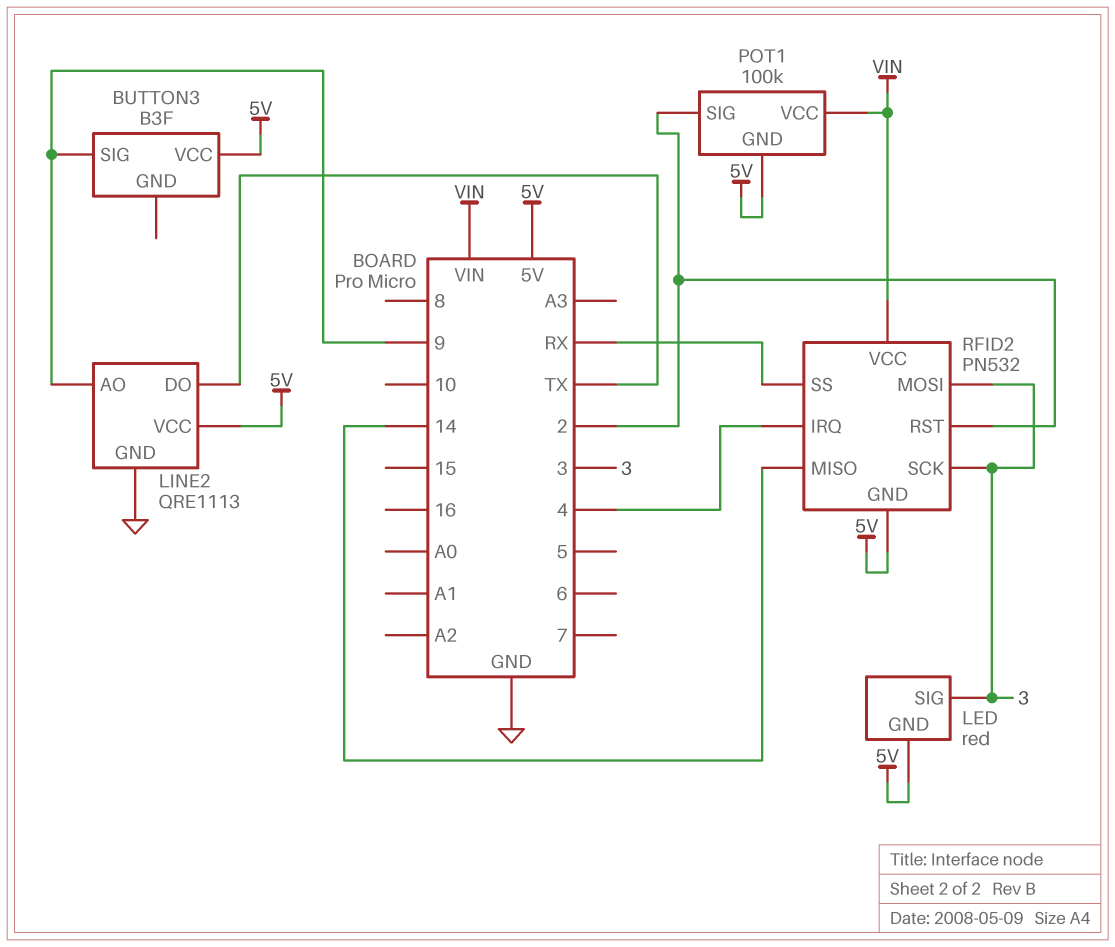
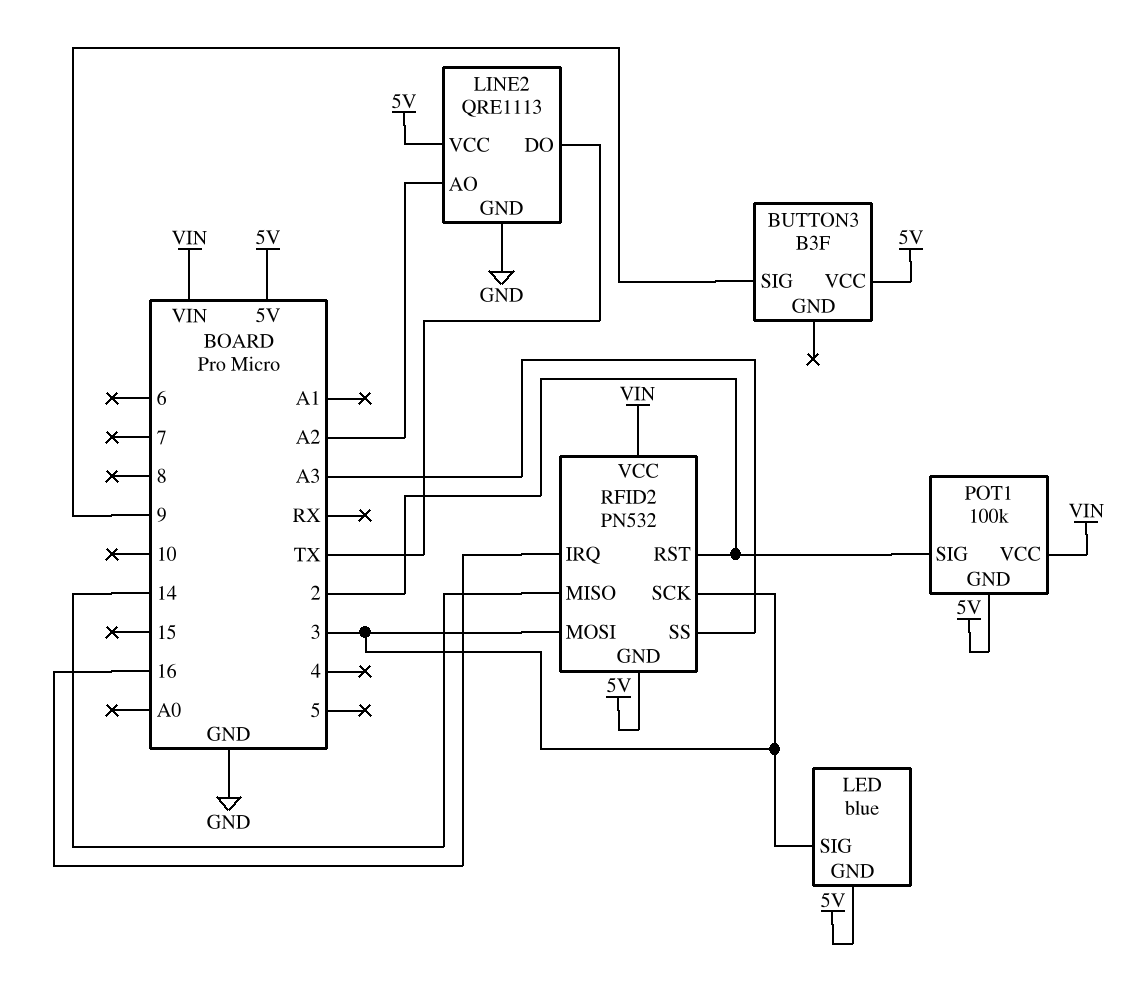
LED: red -> blue
LINE2 pin AO: 9 -> A2
RFID2 pin IRQ: 4 -> 16
RFID2 pin SS: RX -> A3

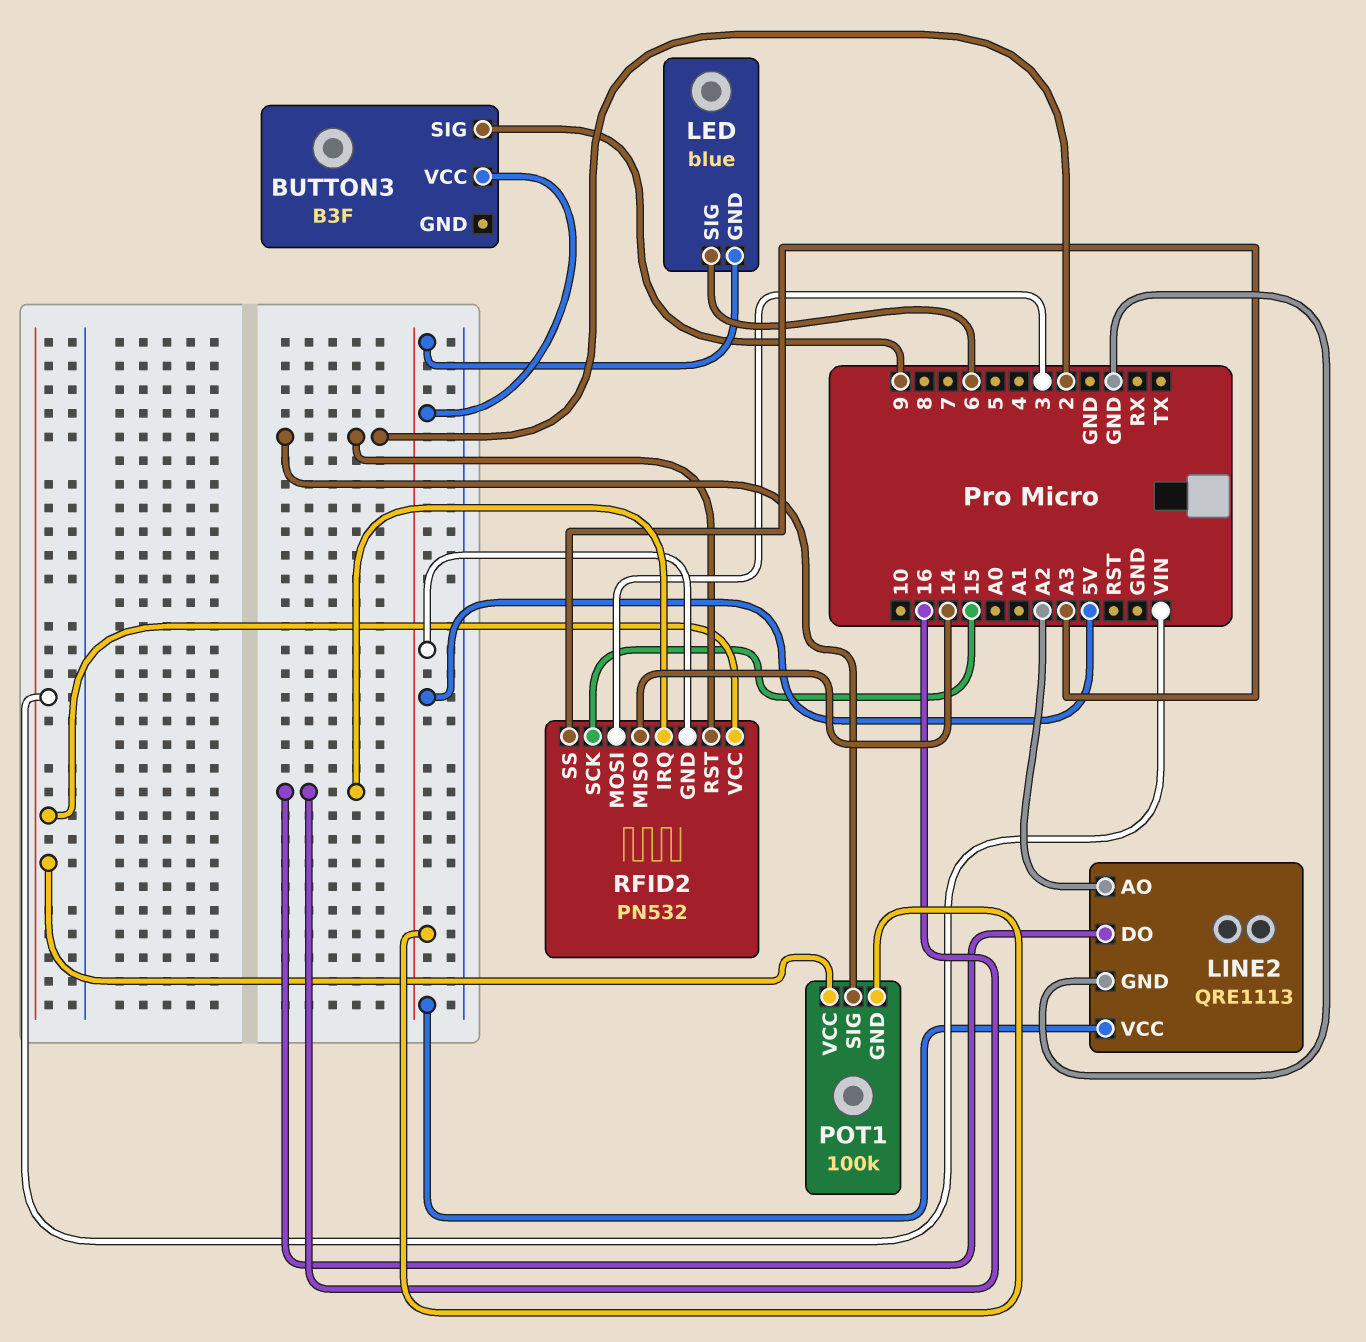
LED pin SIG: 3 -> 6
LINE2 pin DO: TX -> 16
RFID2 pin SCK: 3 -> 15

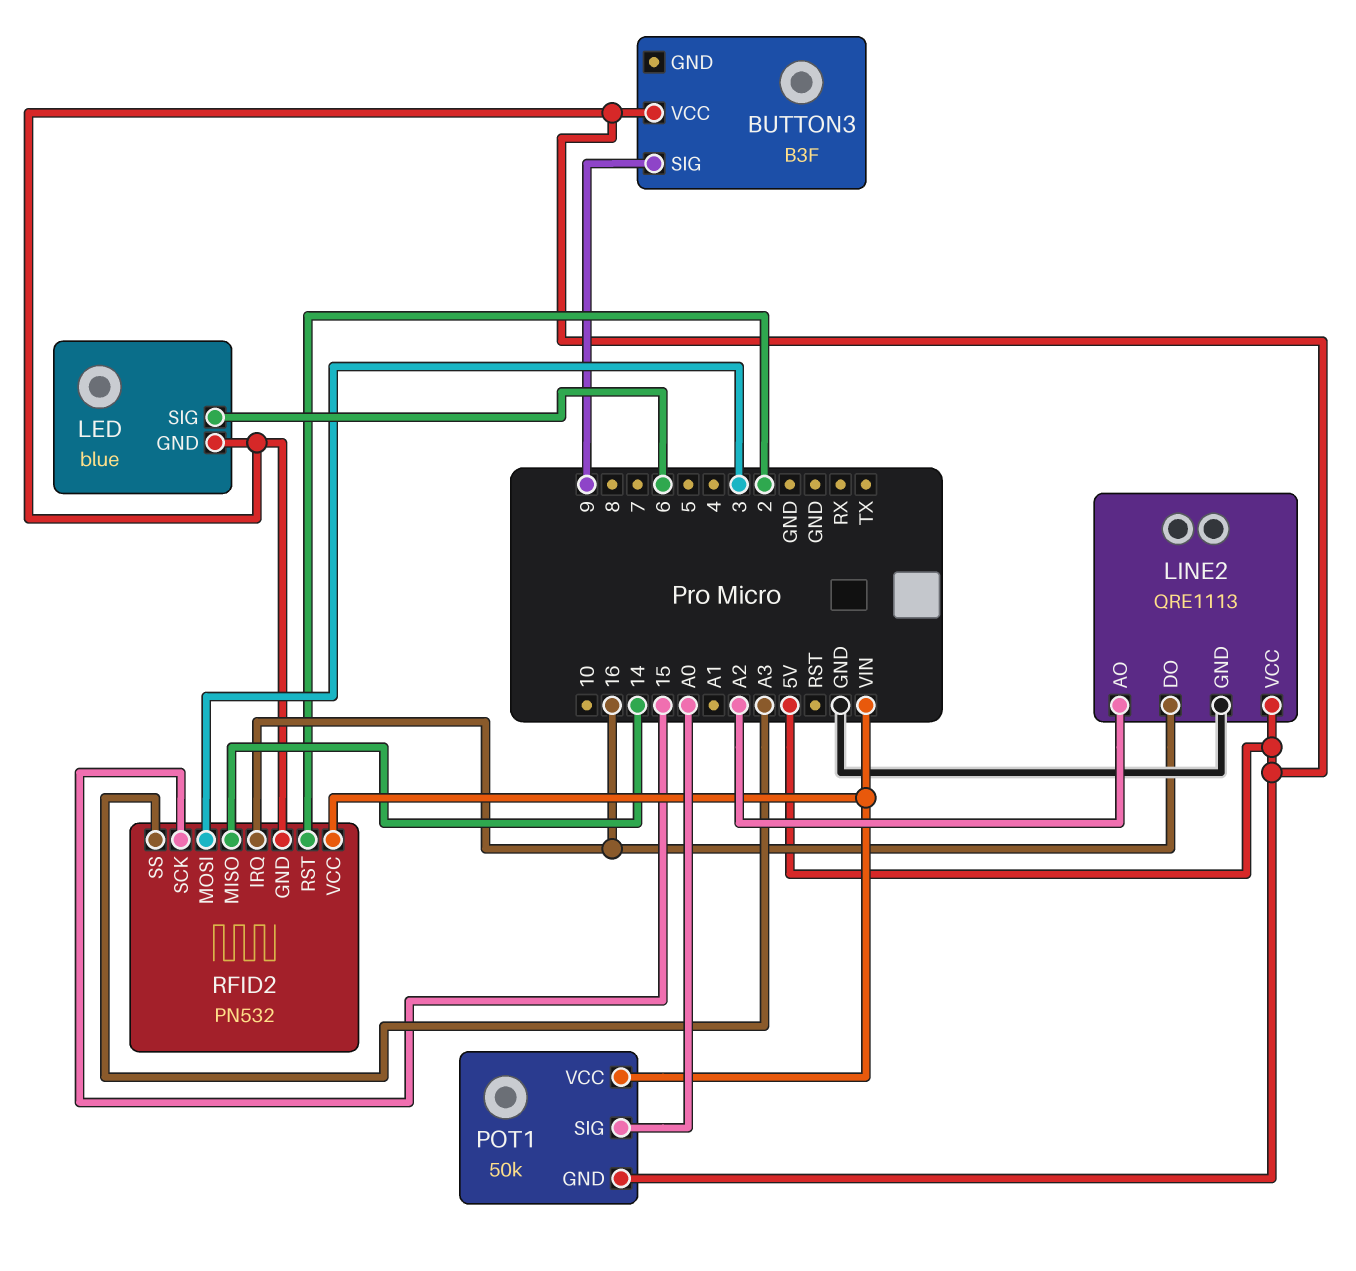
POT1: 100k -> 50k
POT1 pin SIG: 2 -> A0

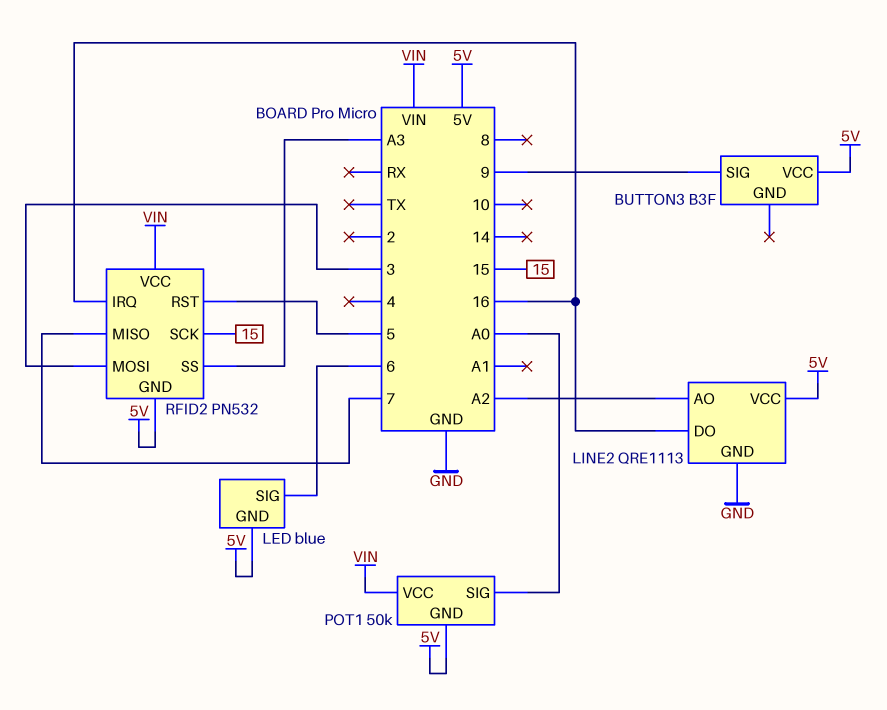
RFID2 pin MISO: 14 -> 7
RFID2 pin RST: 2 -> 5

